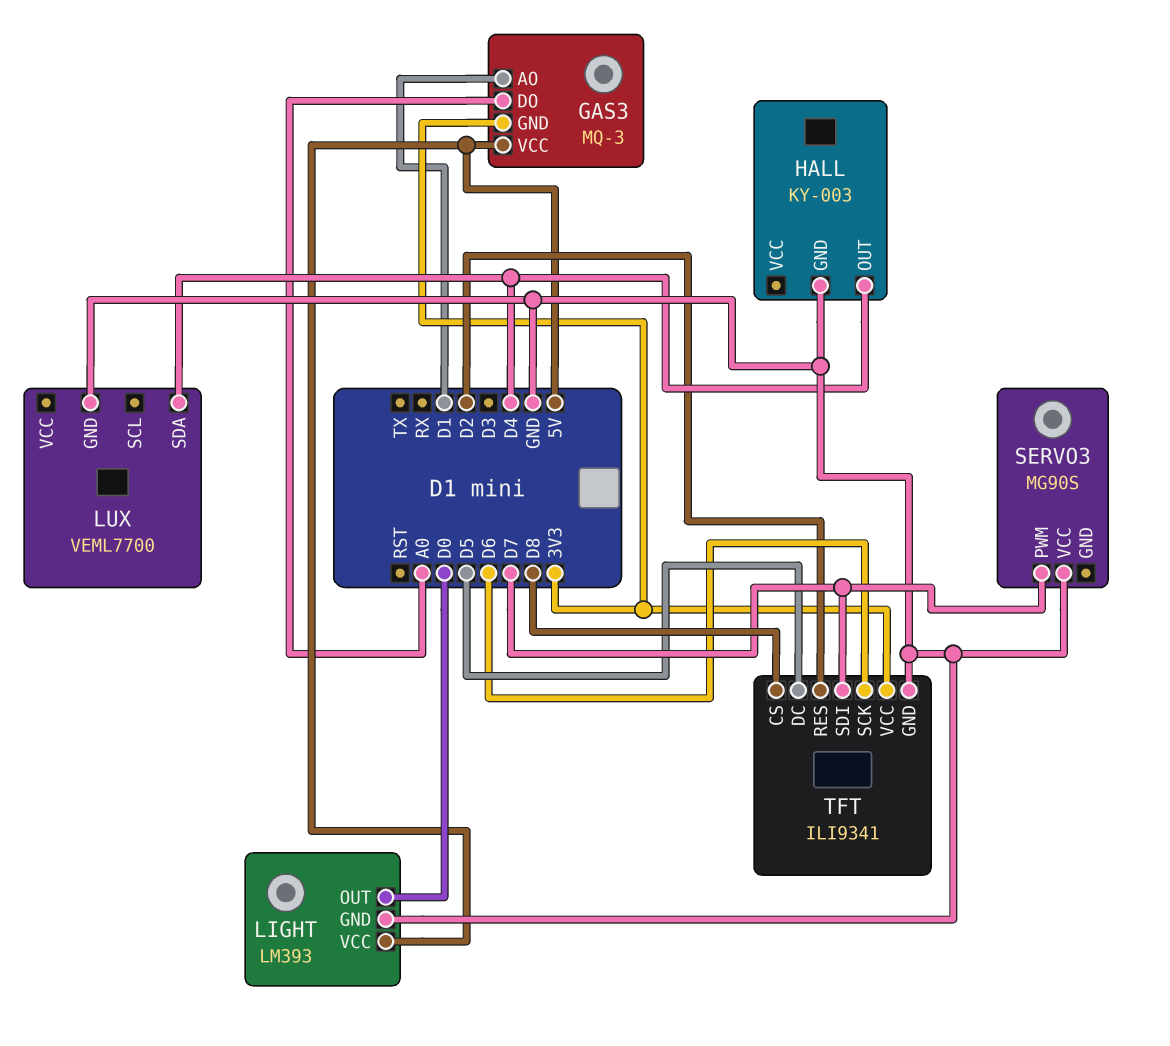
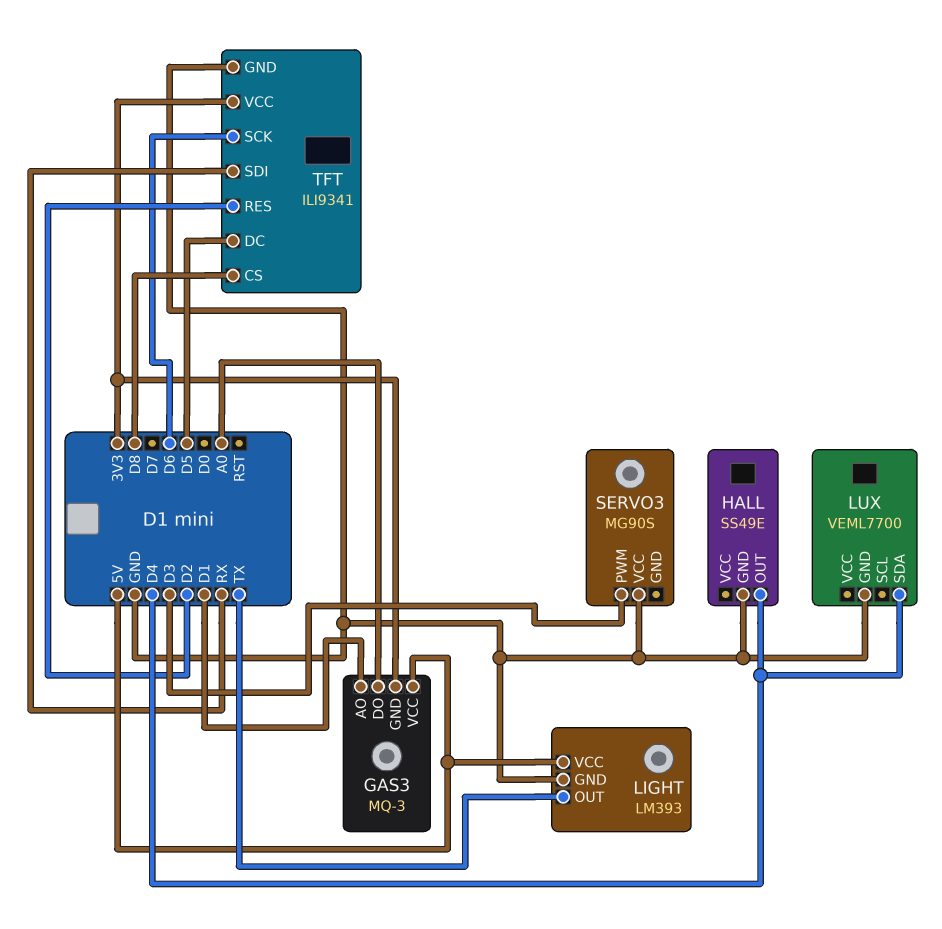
HALL: KY-003 -> SS49E
LIGHT pin OUT: D0 -> TX
SERVO3 pin PWM: D7 -> D3
TFT pin SDI: D7 -> RX

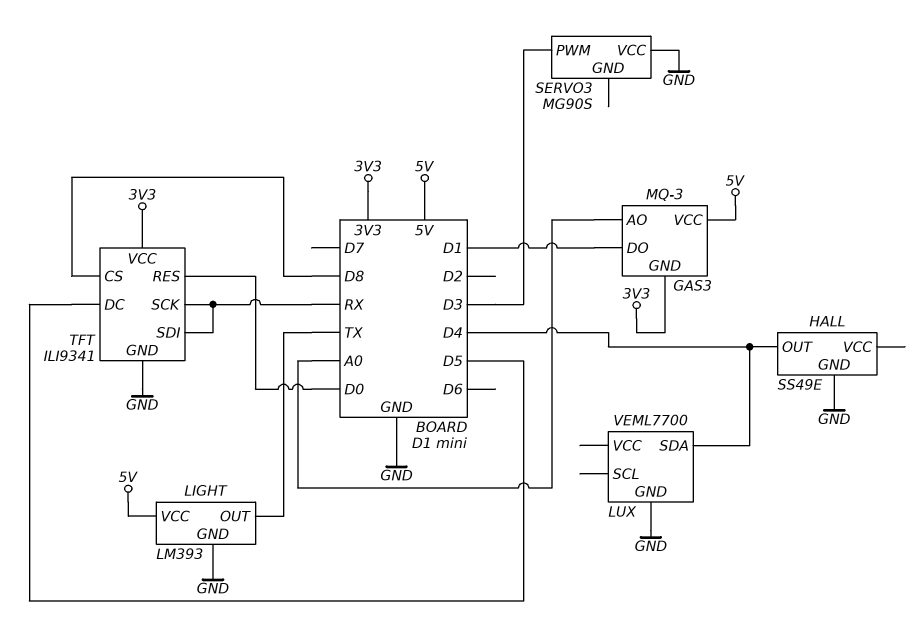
GAS3 pin AO: D1 -> A0
GAS3 pin DO: A0 -> D1
TFT pin RES: D2 -> D0
TFT pin SCK: D6 -> RX

